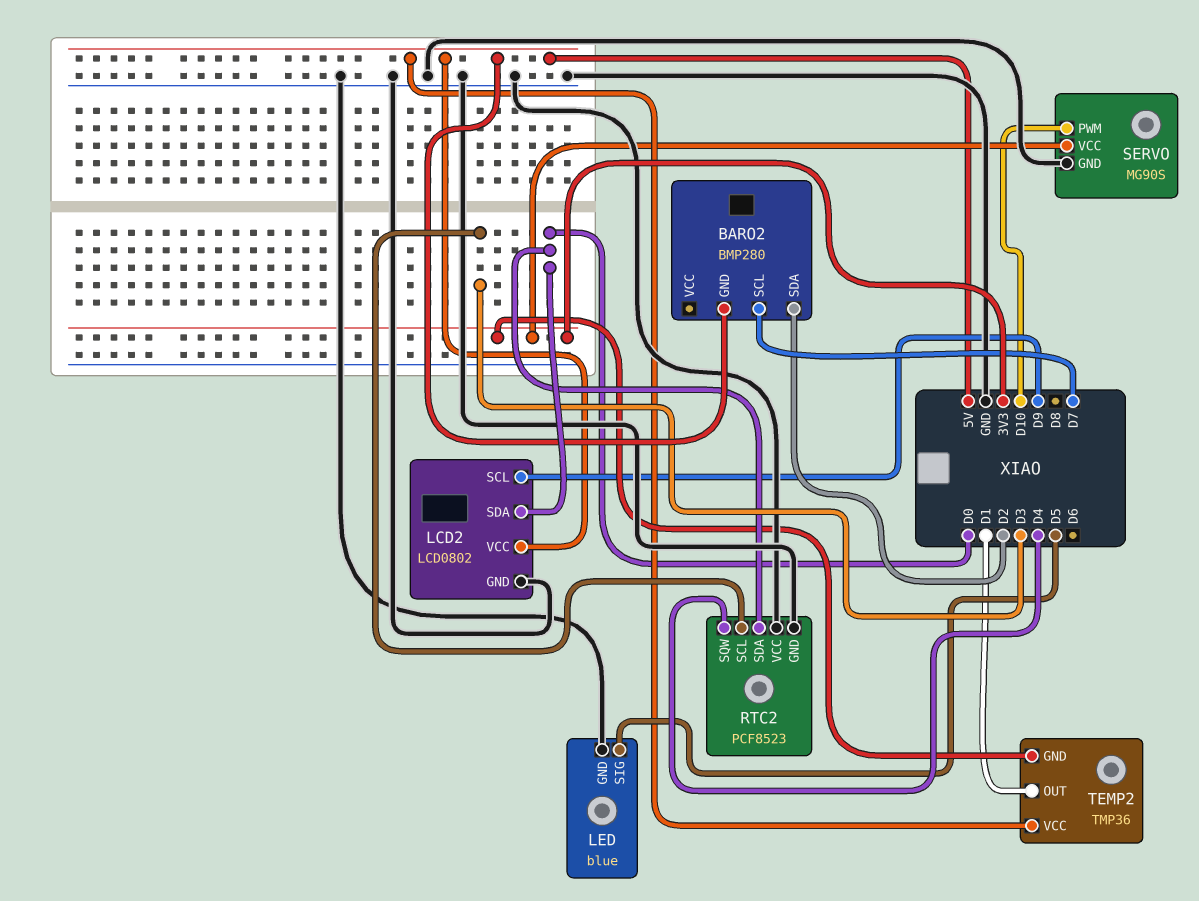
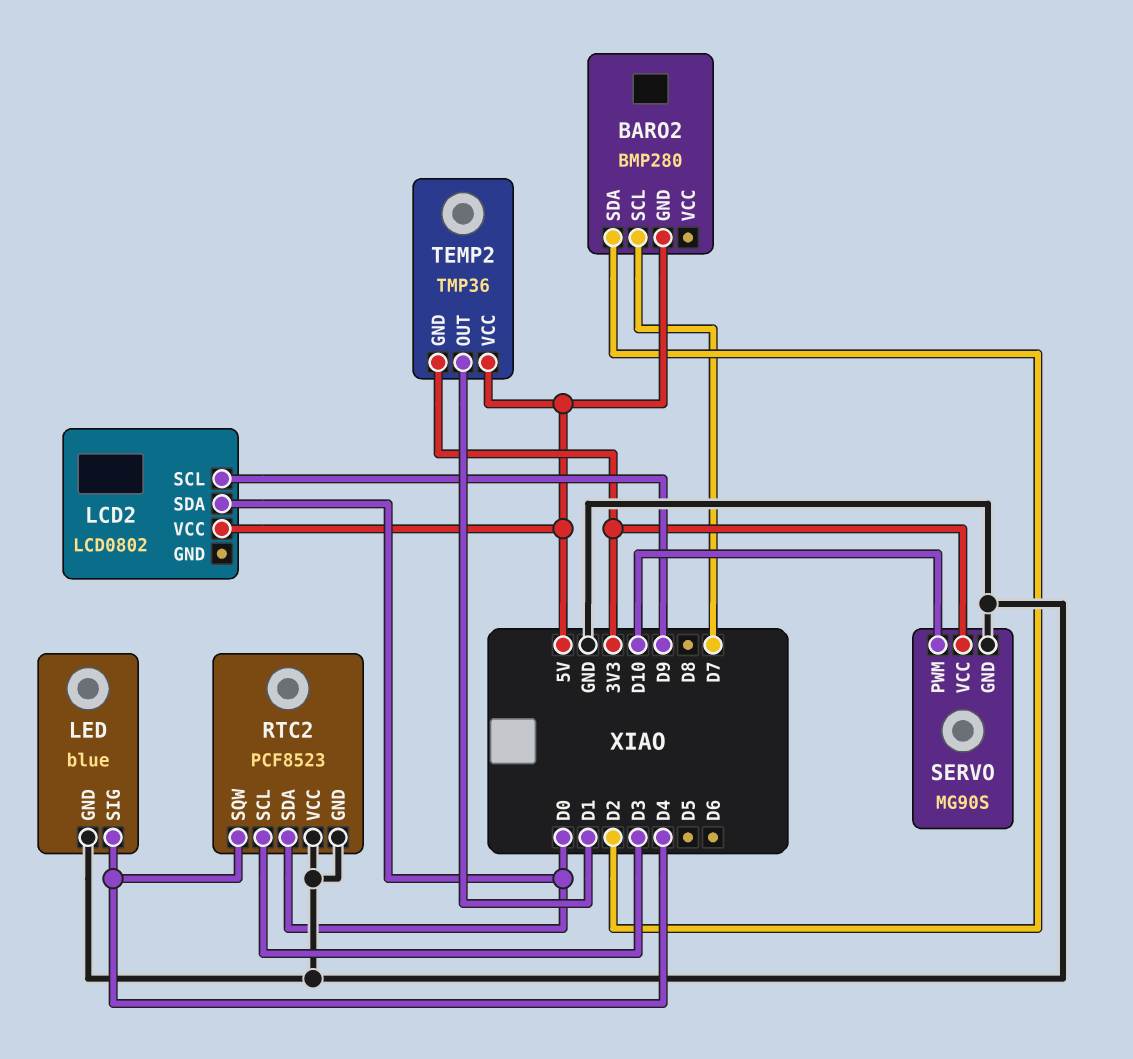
LCD2 pin GND: GND -> none
LED pin SIG: D5 -> D4

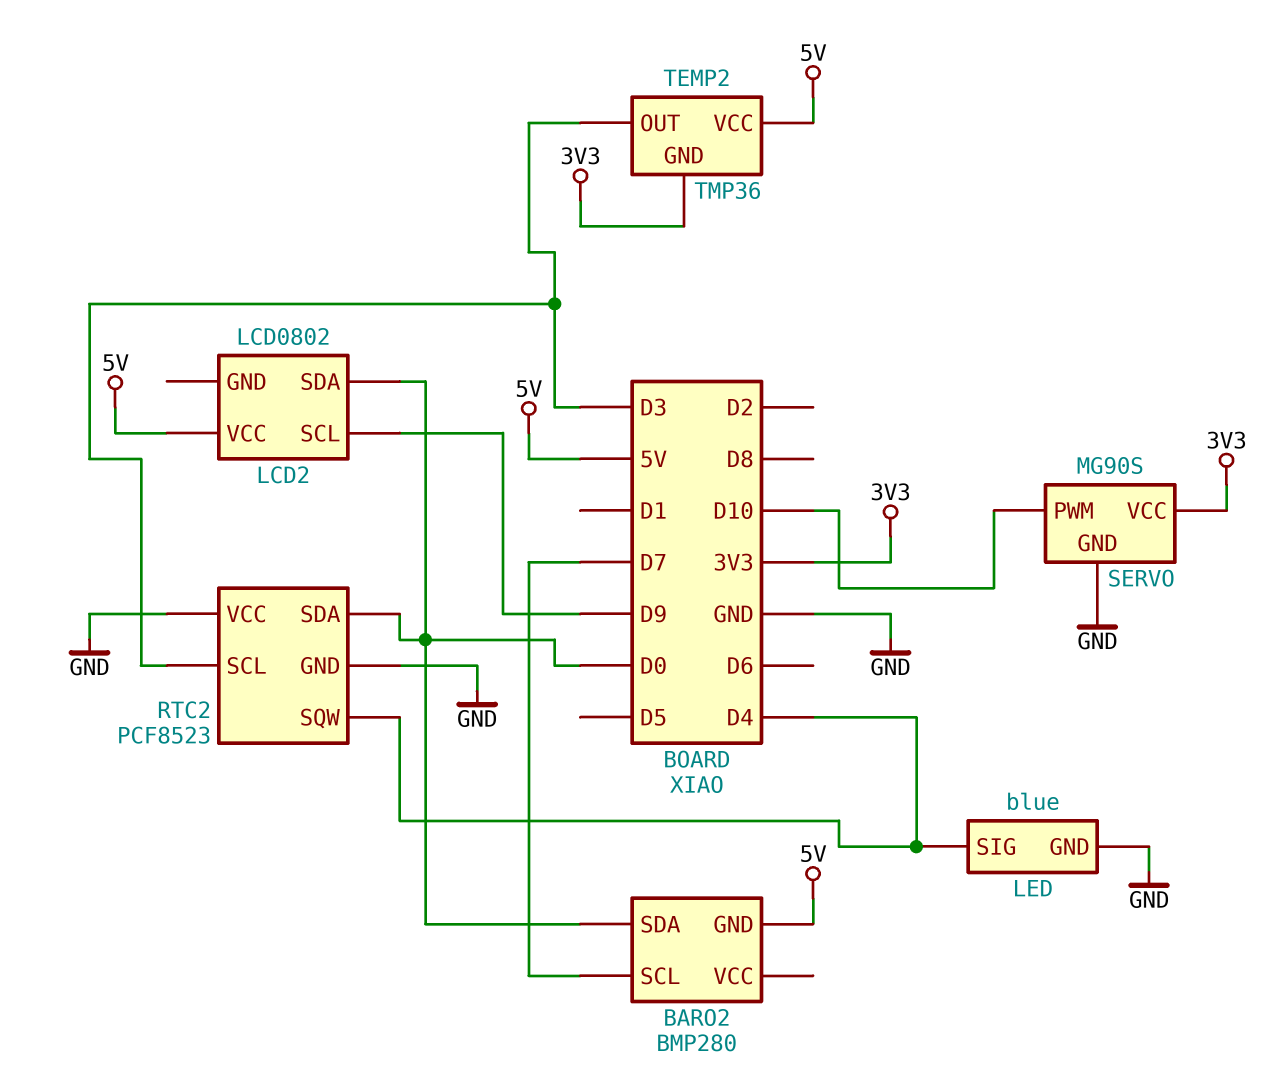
BARO2 pin SDA: D2 -> D0
TEMP2 pin OUT: D1 -> D3

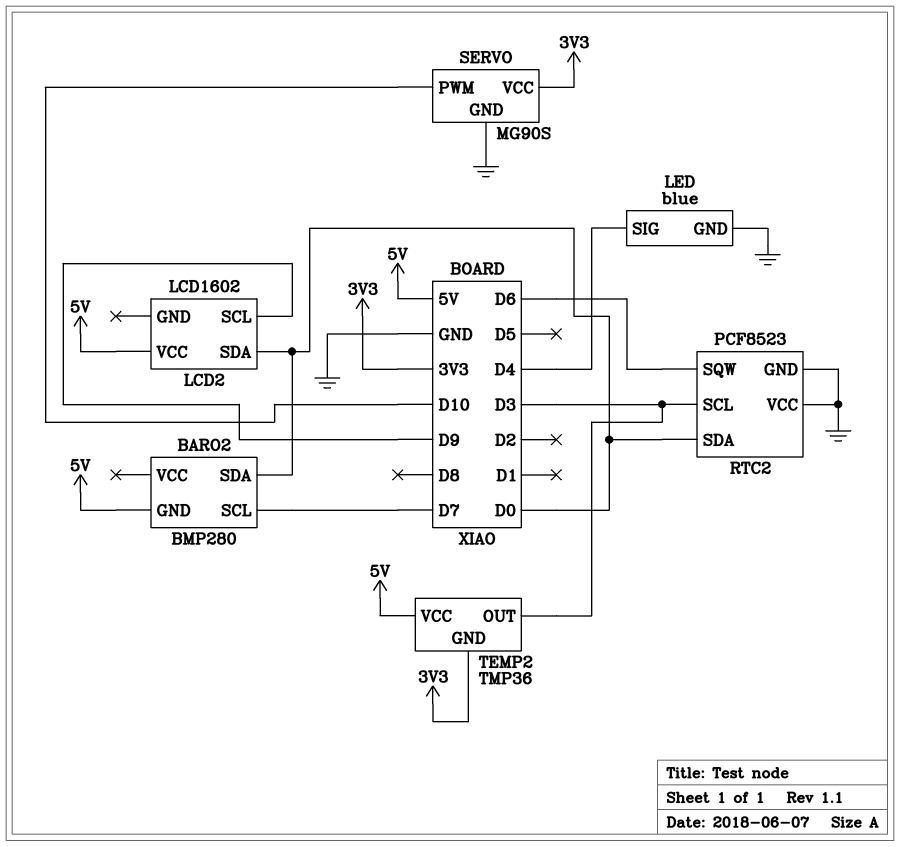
LCD2: LCD0802 -> LCD1602
RTC2 pin SQW: D4 -> D6

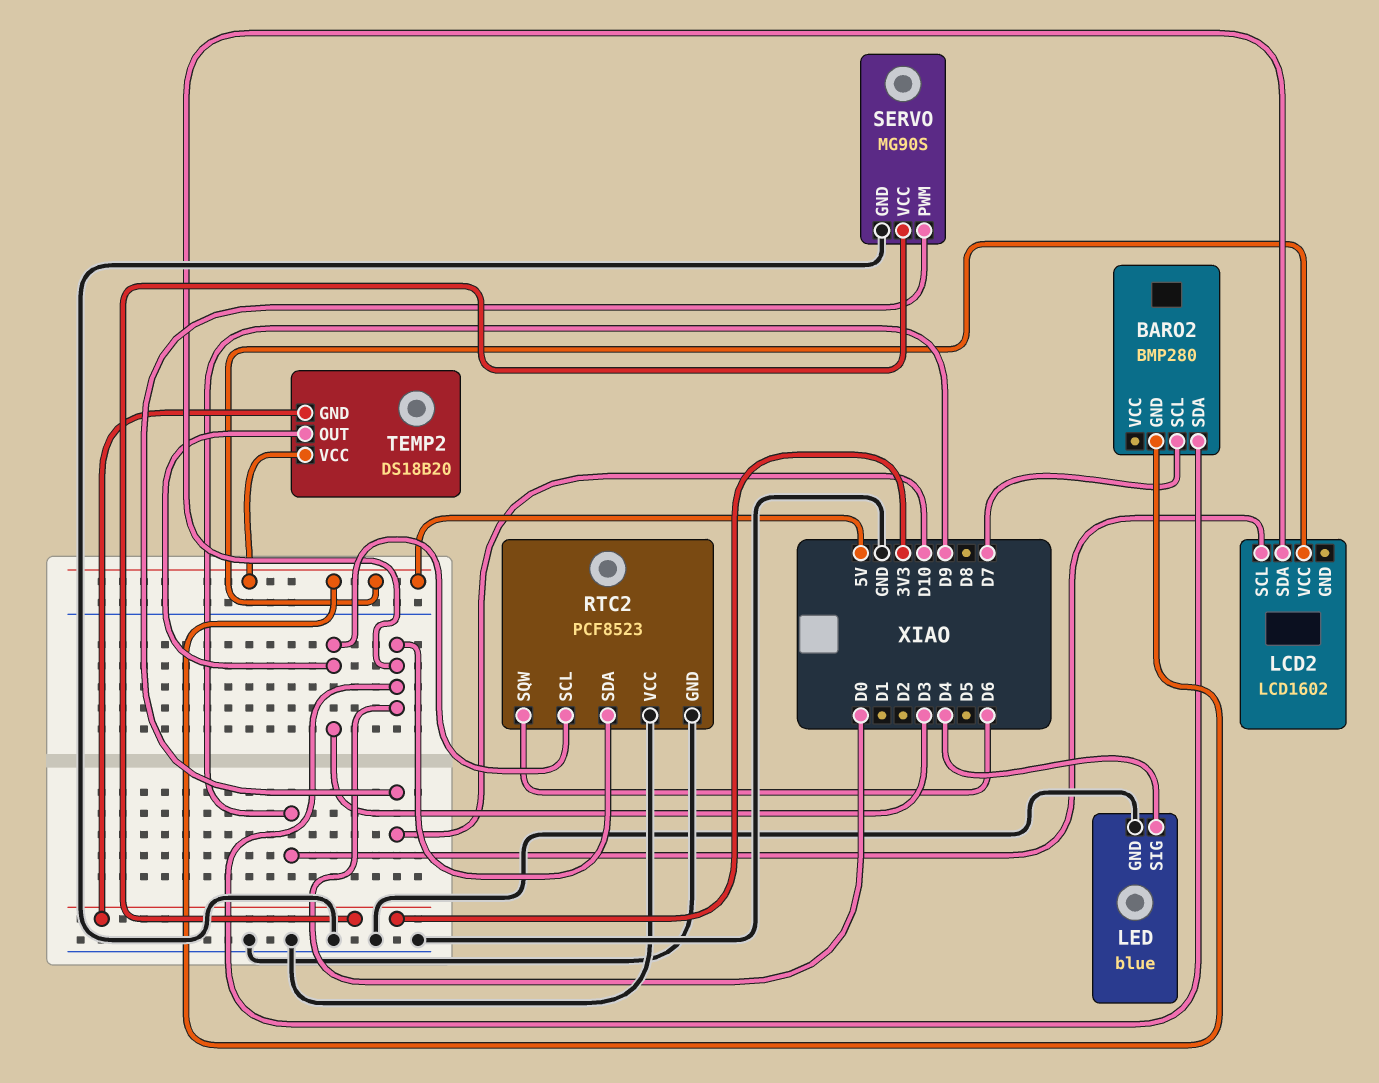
TEMP2: TMP36 -> DS18B20

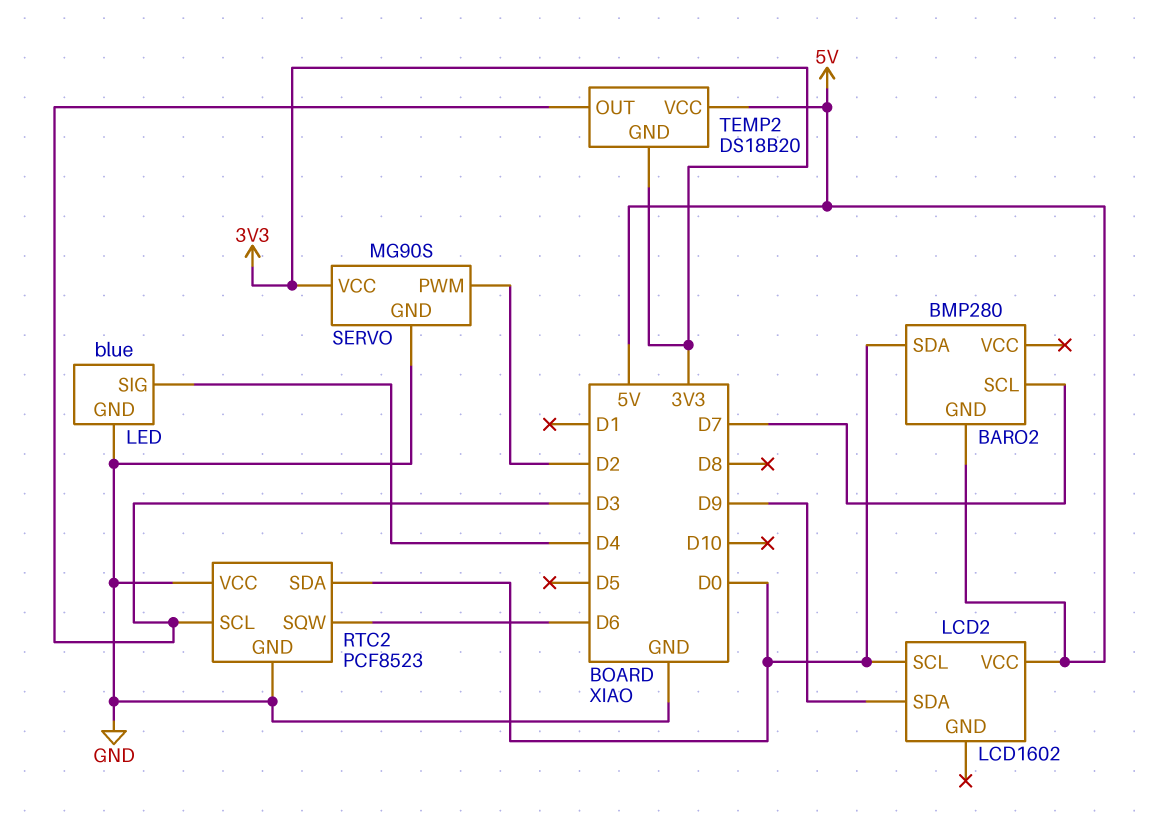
LCD2 pin SCL: D9 -> D0
LCD2 pin SDA: D0 -> D9
SERVO pin PWM: D10 -> D2

